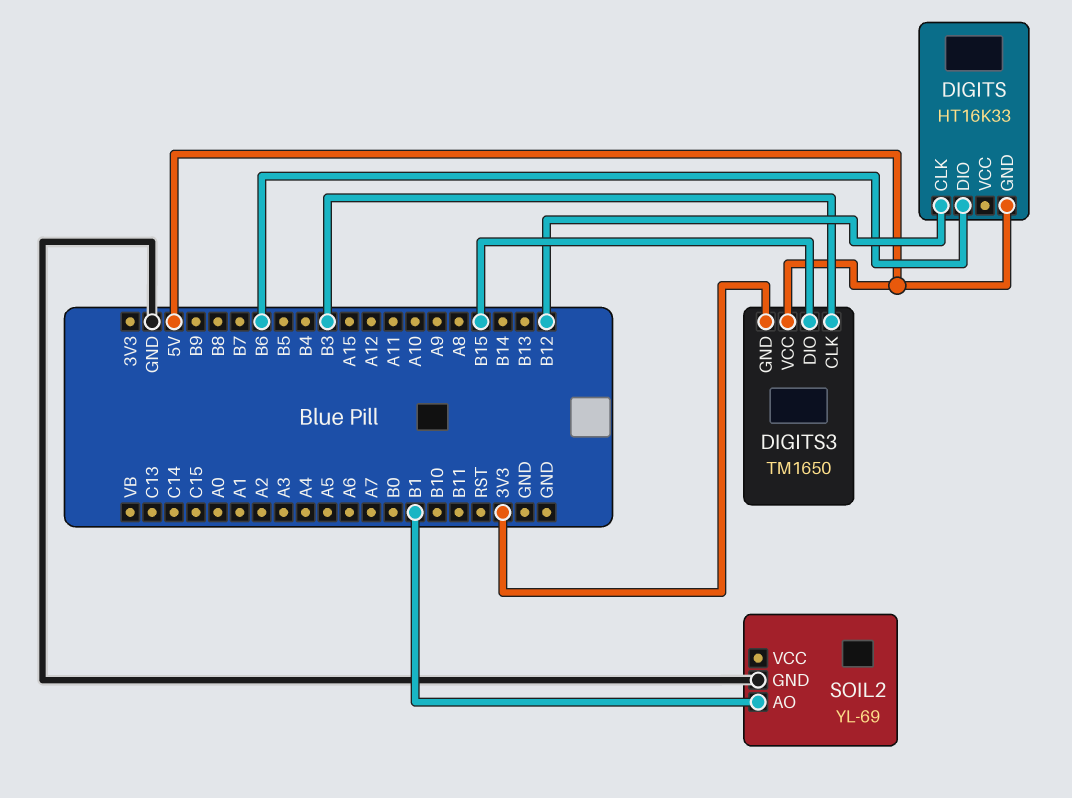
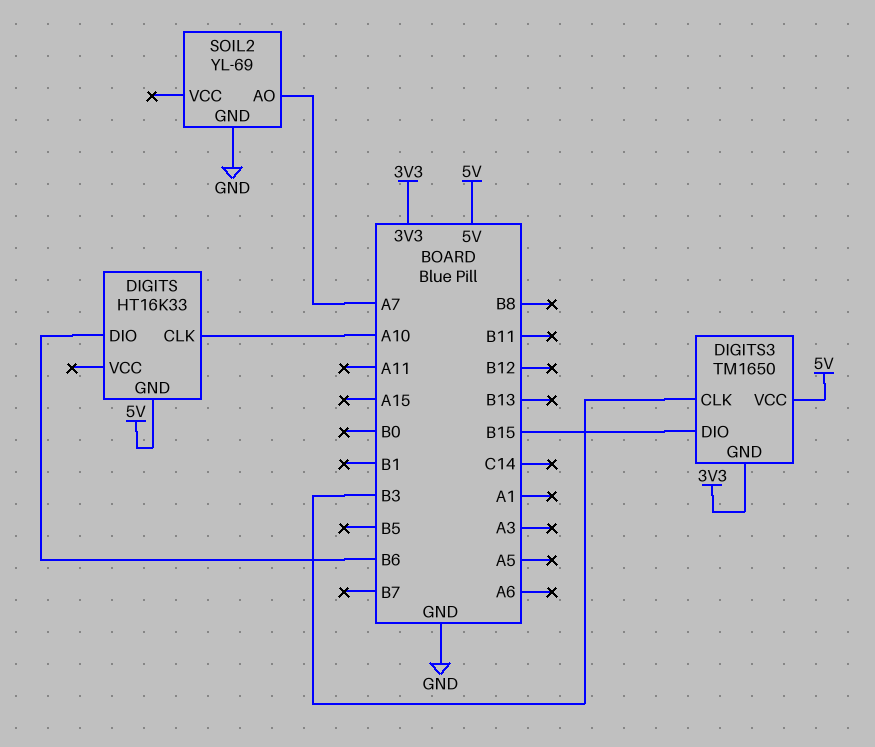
DIGITS pin CLK: B12 -> A10
SOIL2 pin AO: B1 -> A7

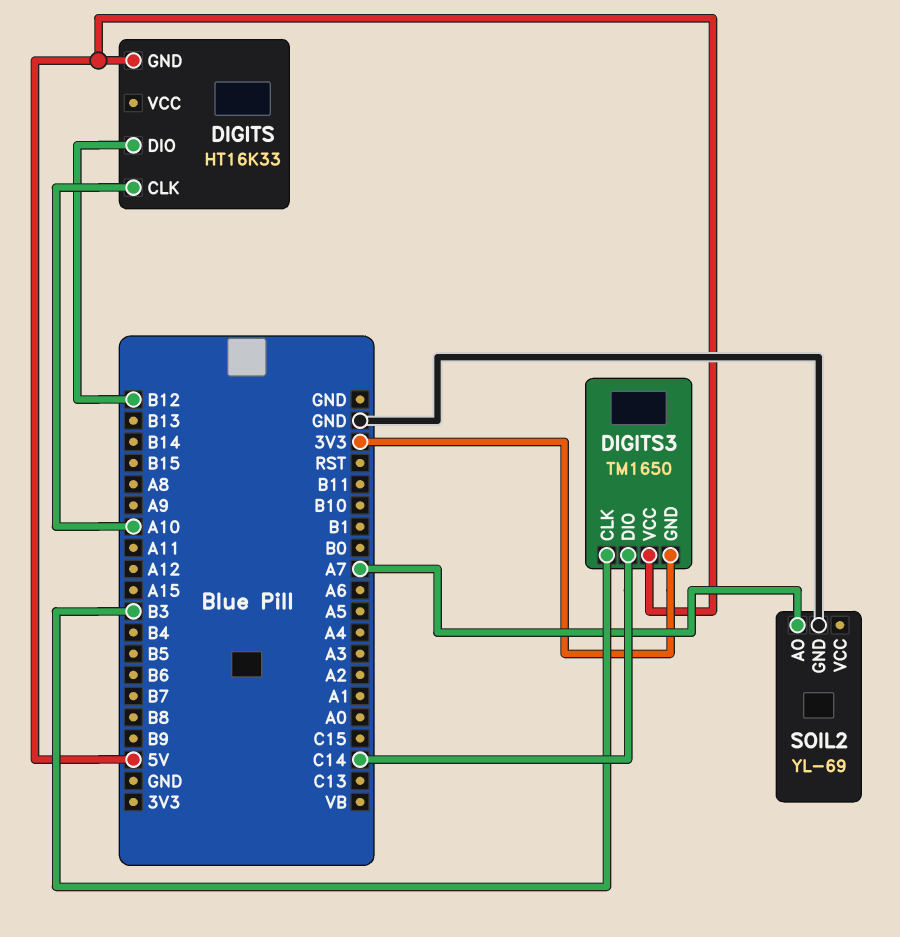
DIGITS pin DIO: B6 -> B12
DIGITS3 pin DIO: B15 -> C14

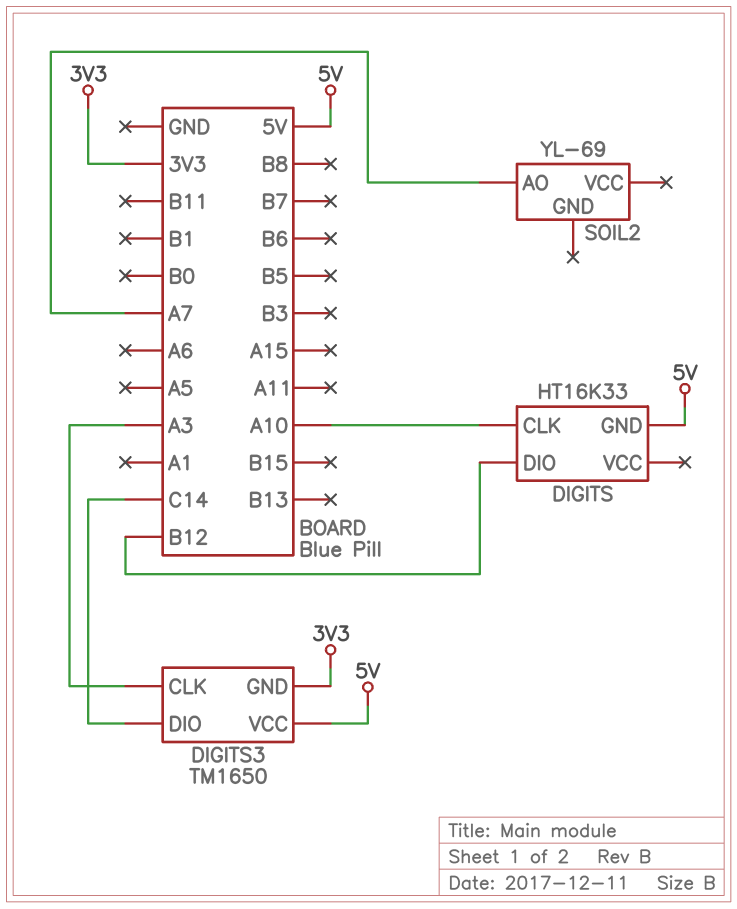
DIGITS3 pin CLK: B3 -> A3
SOIL2 pin GND: GND -> none

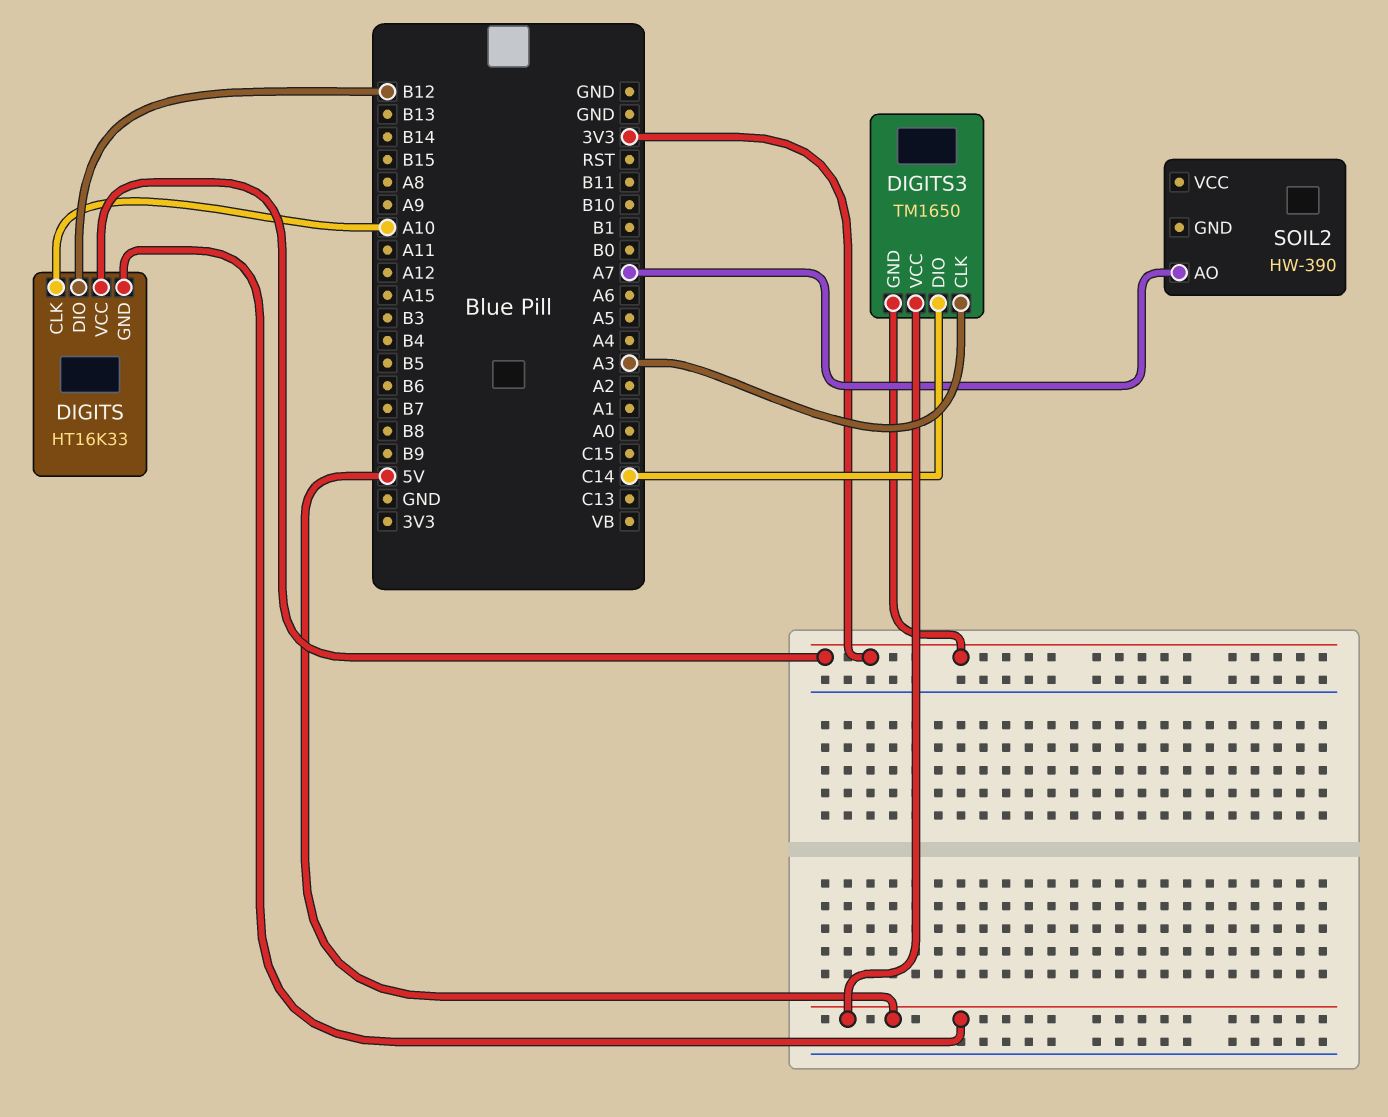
DIGITS pin VCC: none -> 3V3
SOIL2: YL-69 -> HW-390

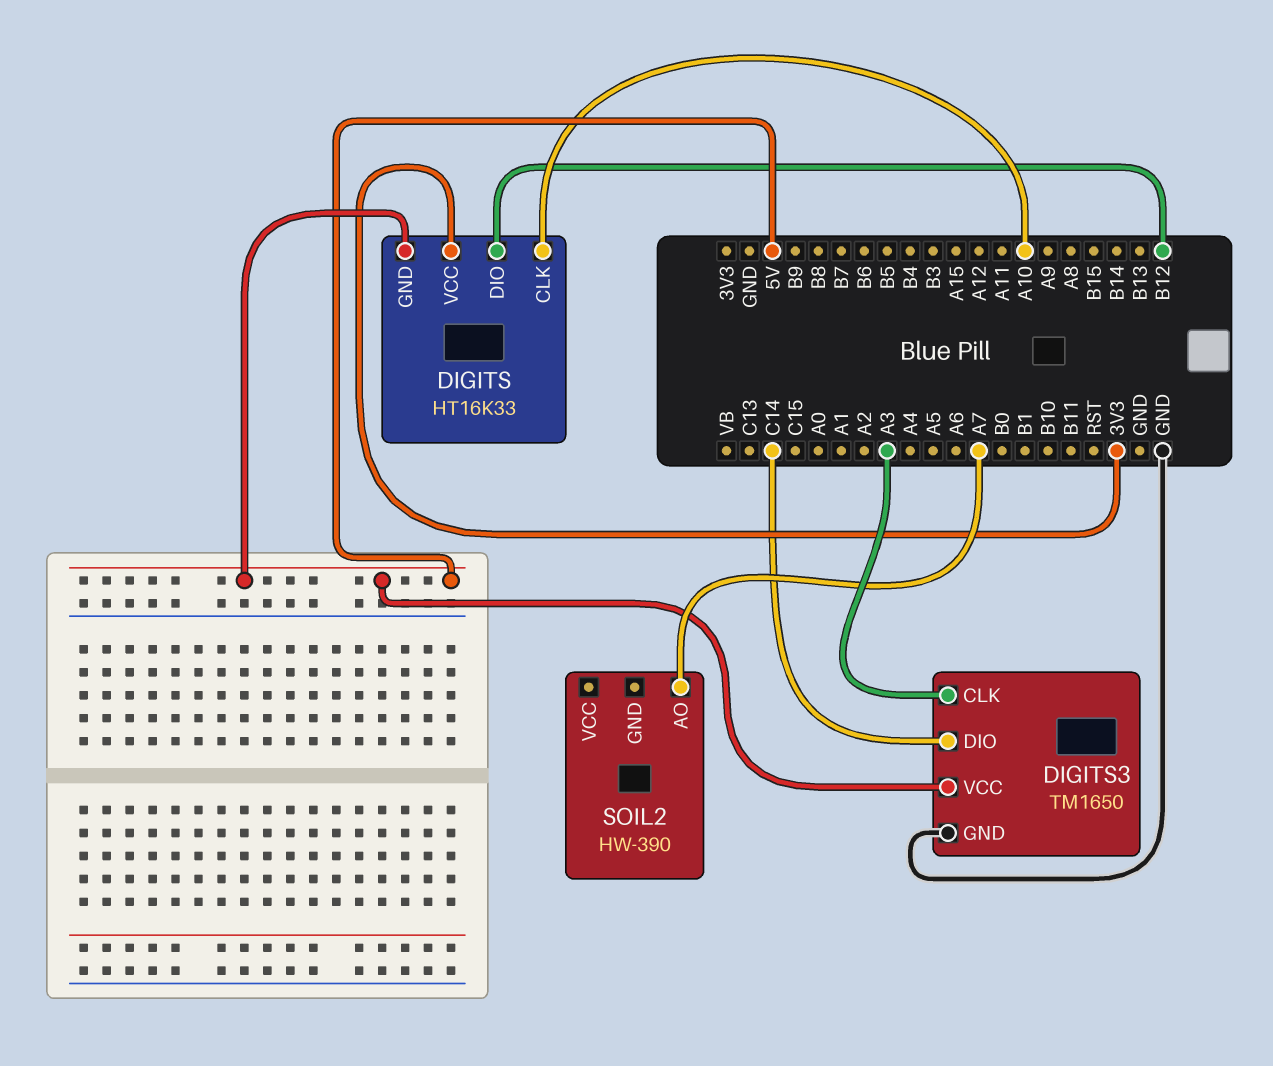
DIGITS3 pin GND: 3V3 -> GND

